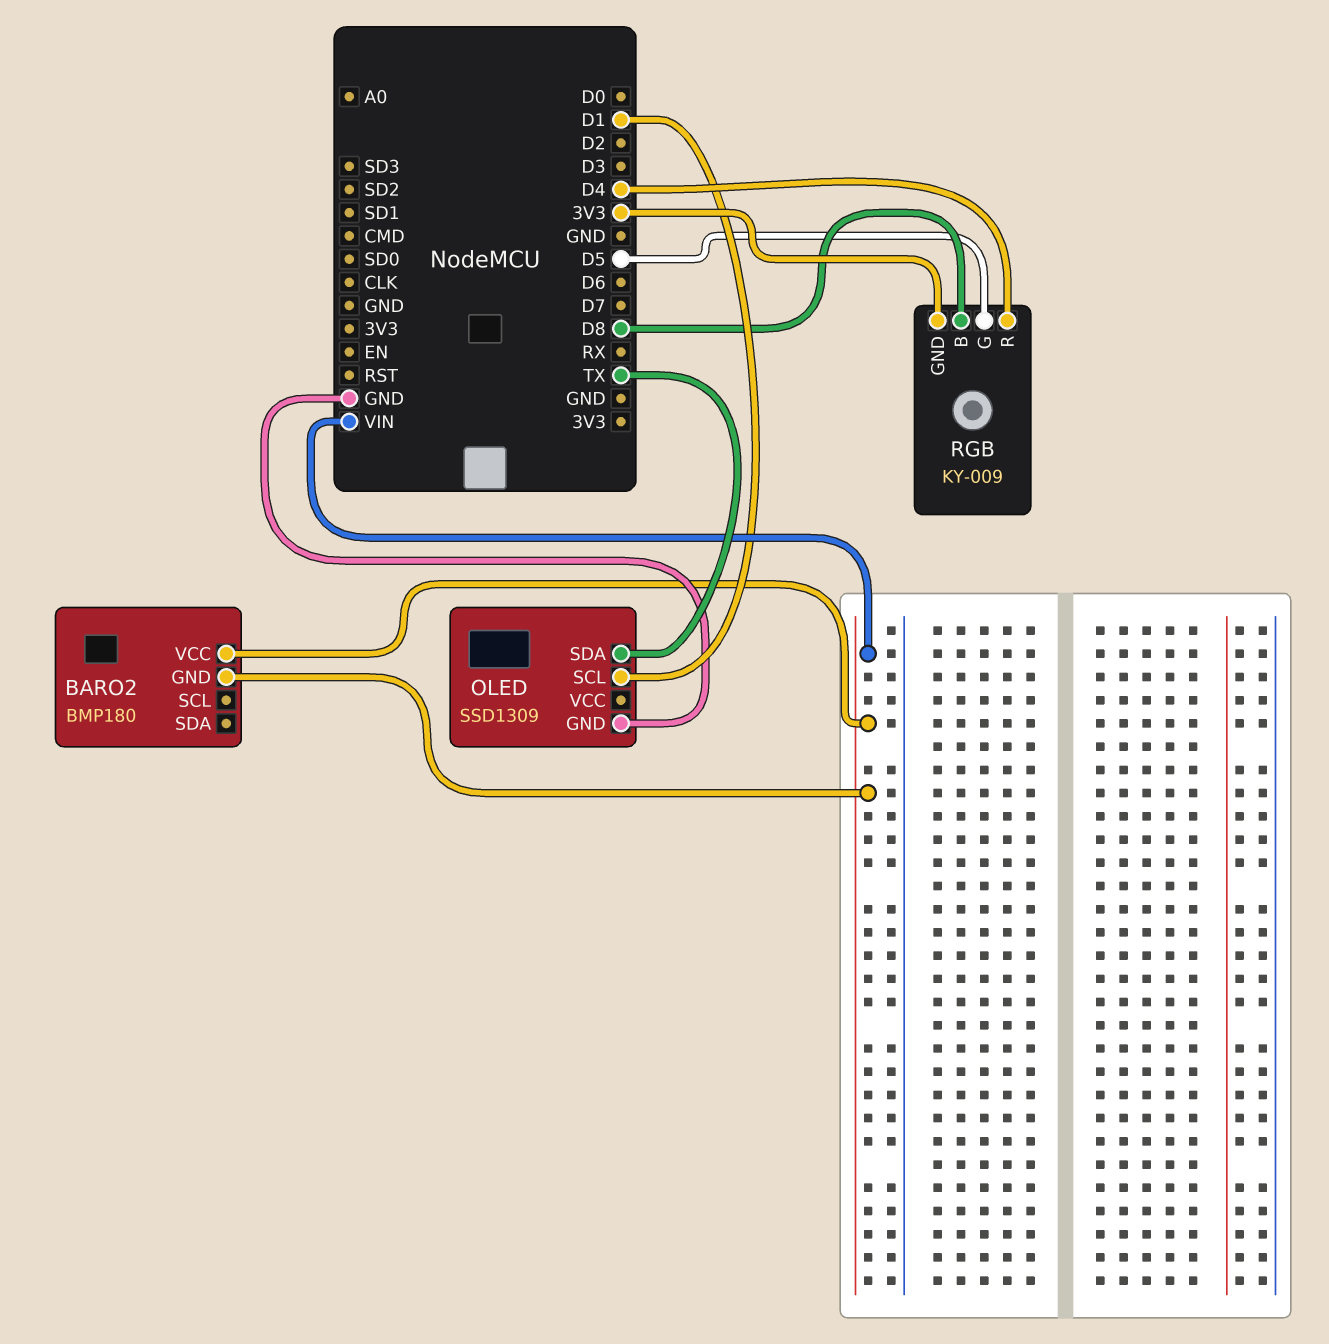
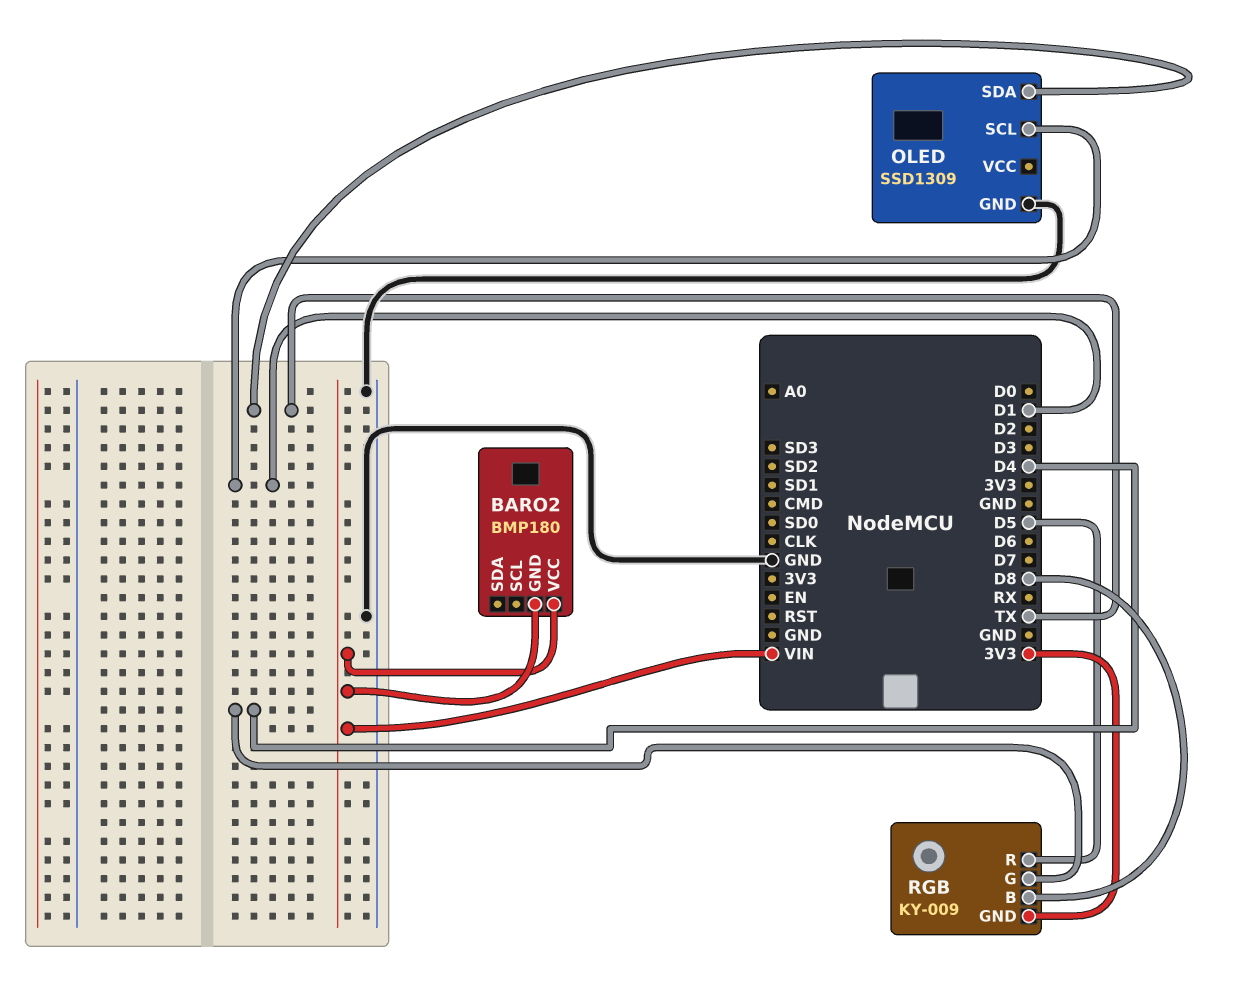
RGB pin G: D5 -> D4
RGB pin R: D4 -> D5

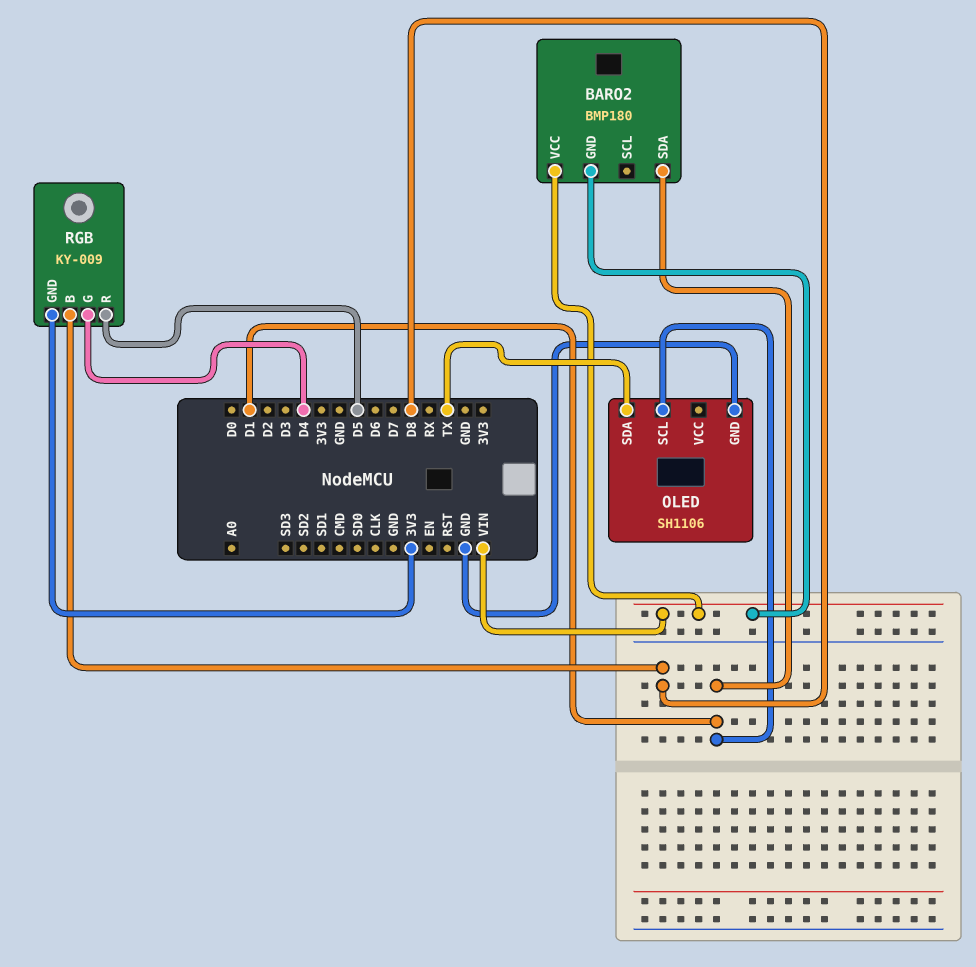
BARO2 pin SDA: none -> D1
OLED: SSD1309 -> SH1106

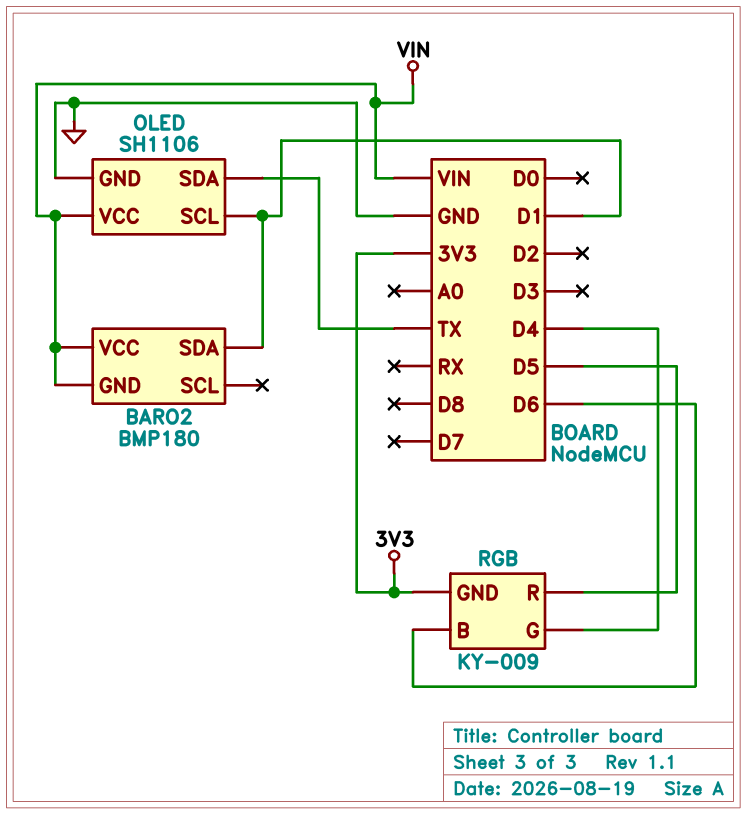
OLED pin VCC: none -> VIN
RGB pin B: D8 -> D6

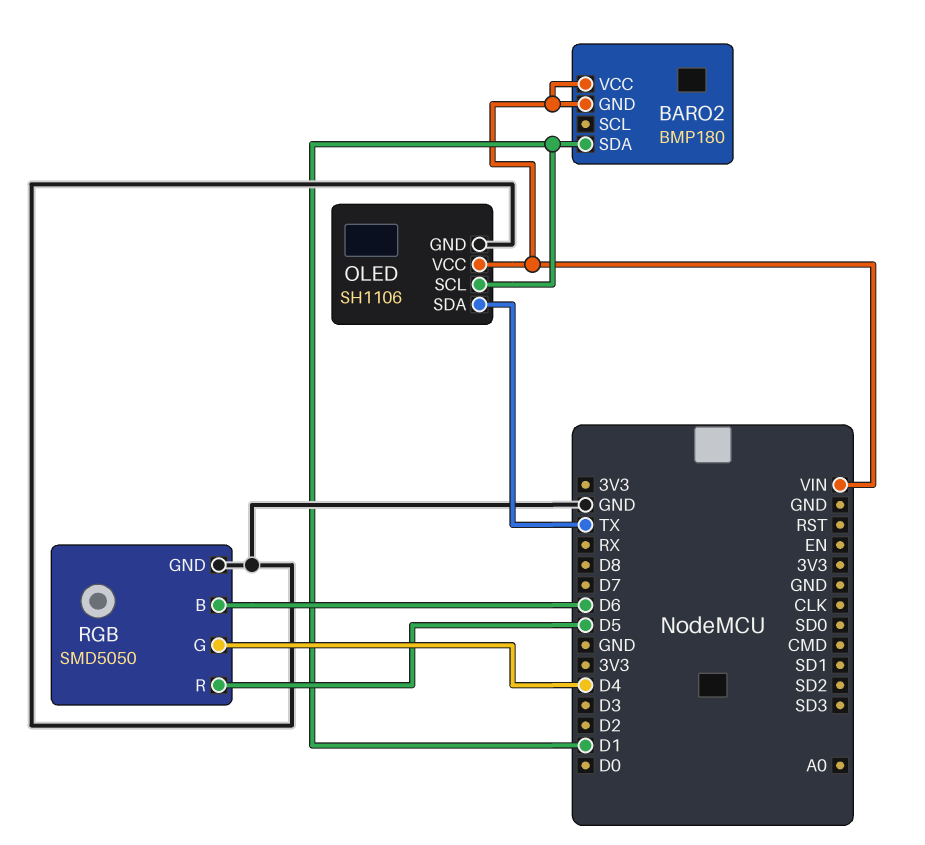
RGB: KY-009 -> SMD5050
RGB pin GND: 3V3 -> GND

